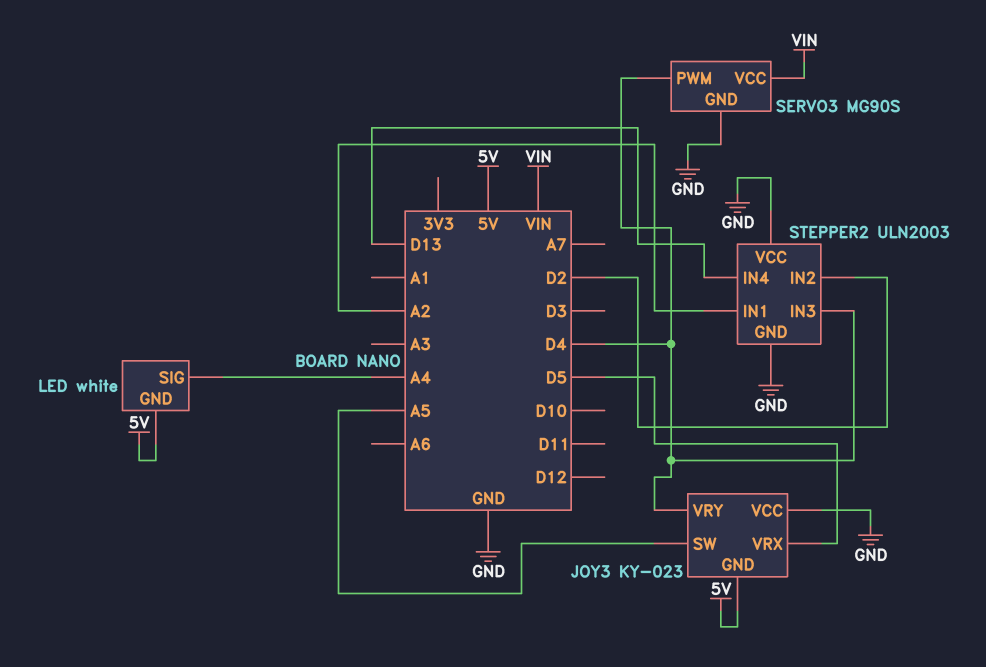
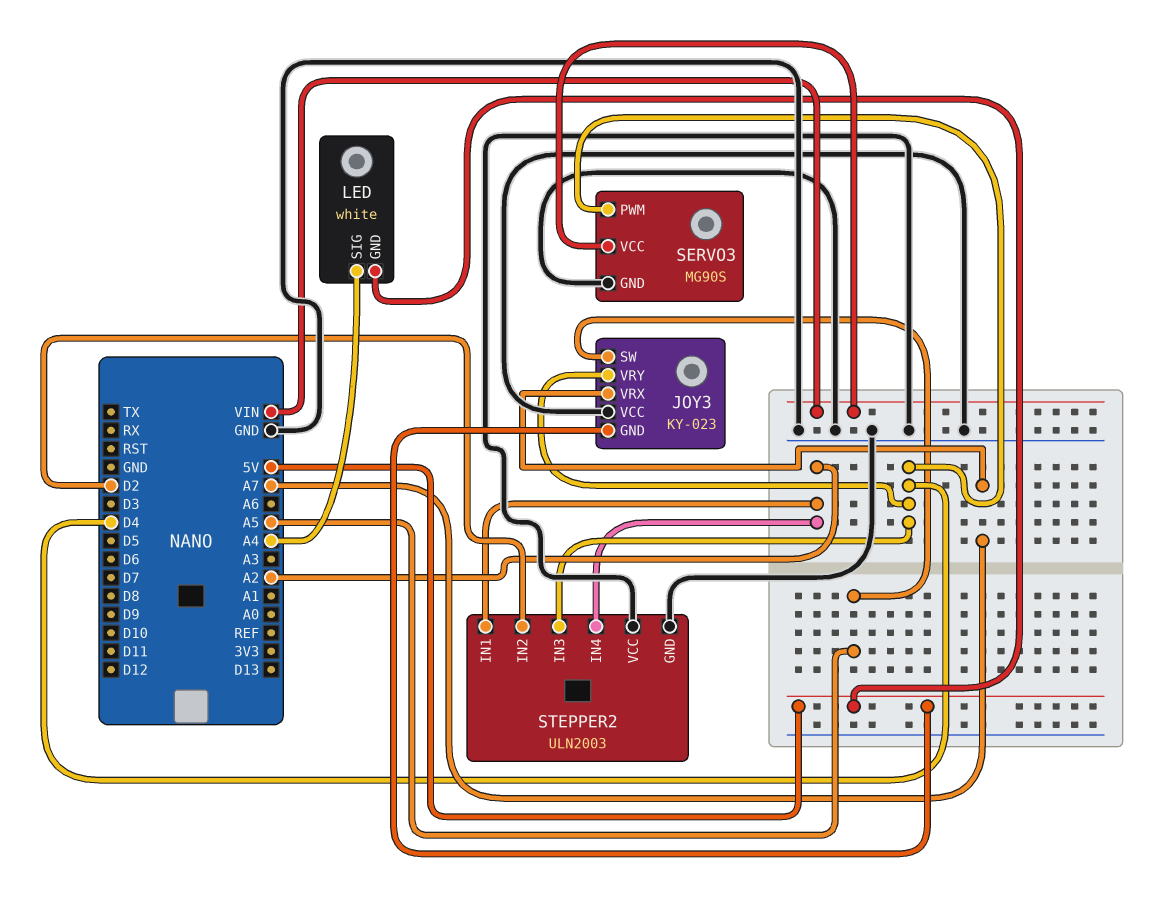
JOY3 pin VRX: D5 -> A7
STEPPER2 pin IN4: D13 -> A2

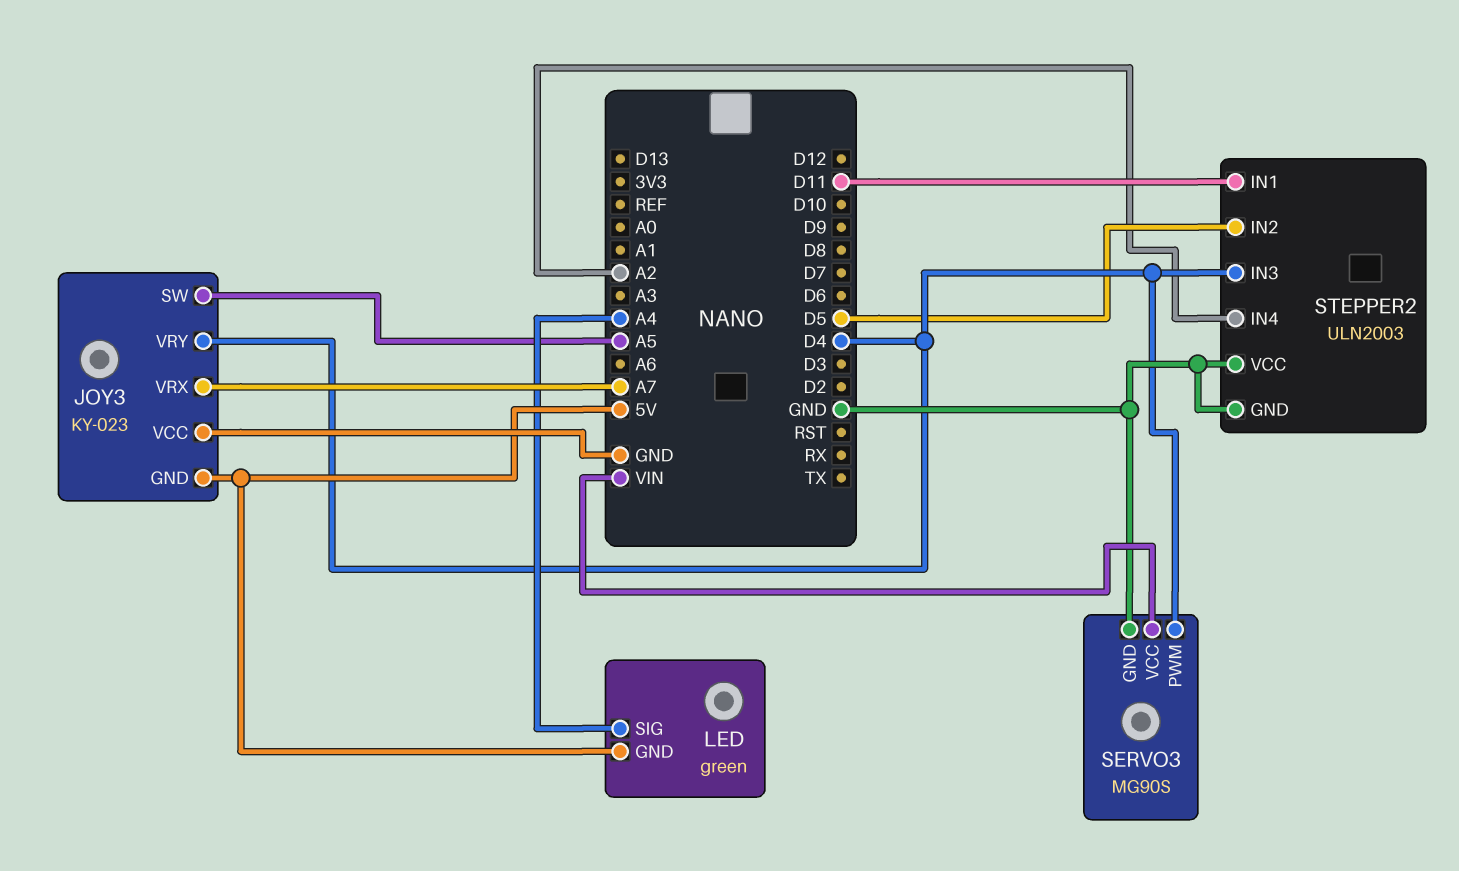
LED: white -> green
STEPPER2 pin IN1: A2 -> D11
STEPPER2 pin IN2: D2 -> D5

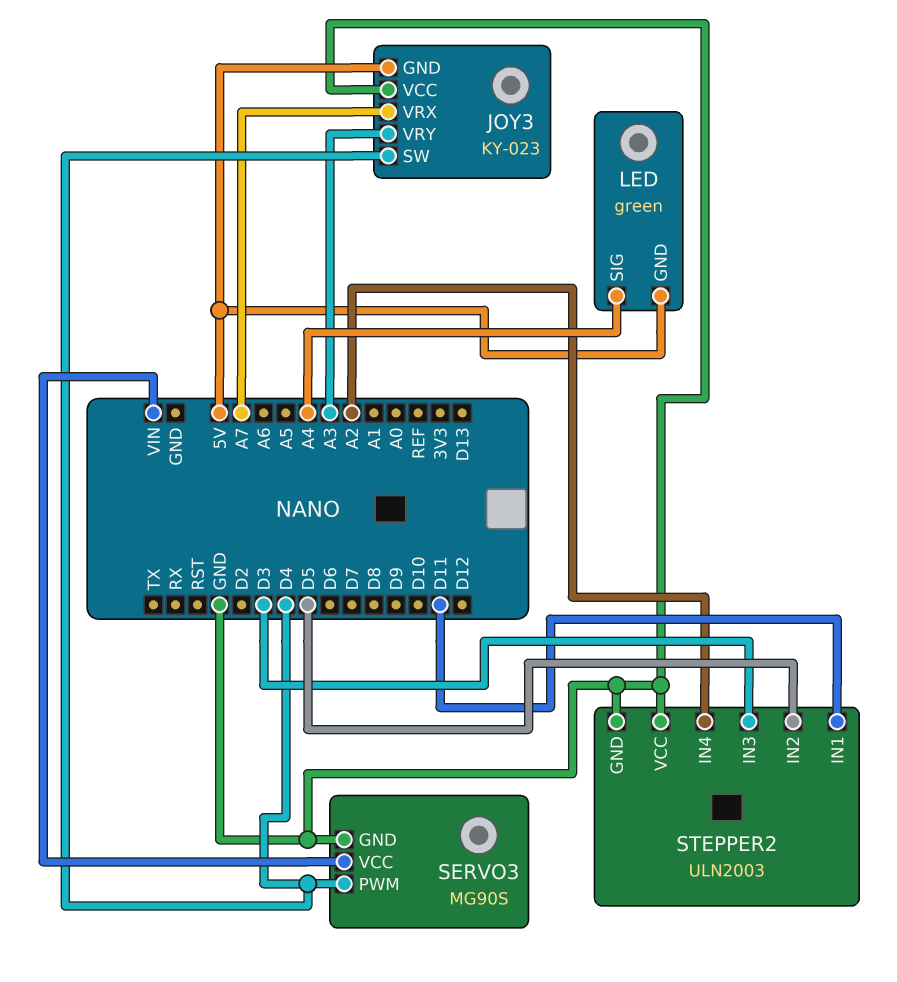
JOY3 pin SW: A5 -> D4
JOY3 pin VRY: D4 -> A3
STEPPER2 pin IN3: D4 -> D3

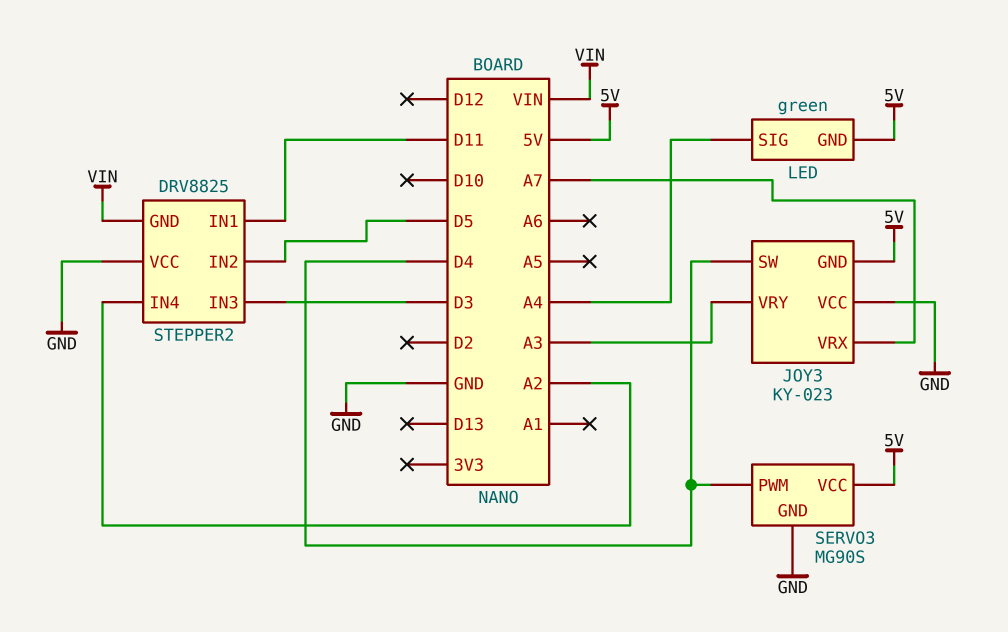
SERVO3 pin VCC: VIN -> 5V
STEPPER2: ULN2003 -> DRV8825
STEPPER2 pin GND: GND -> VIN

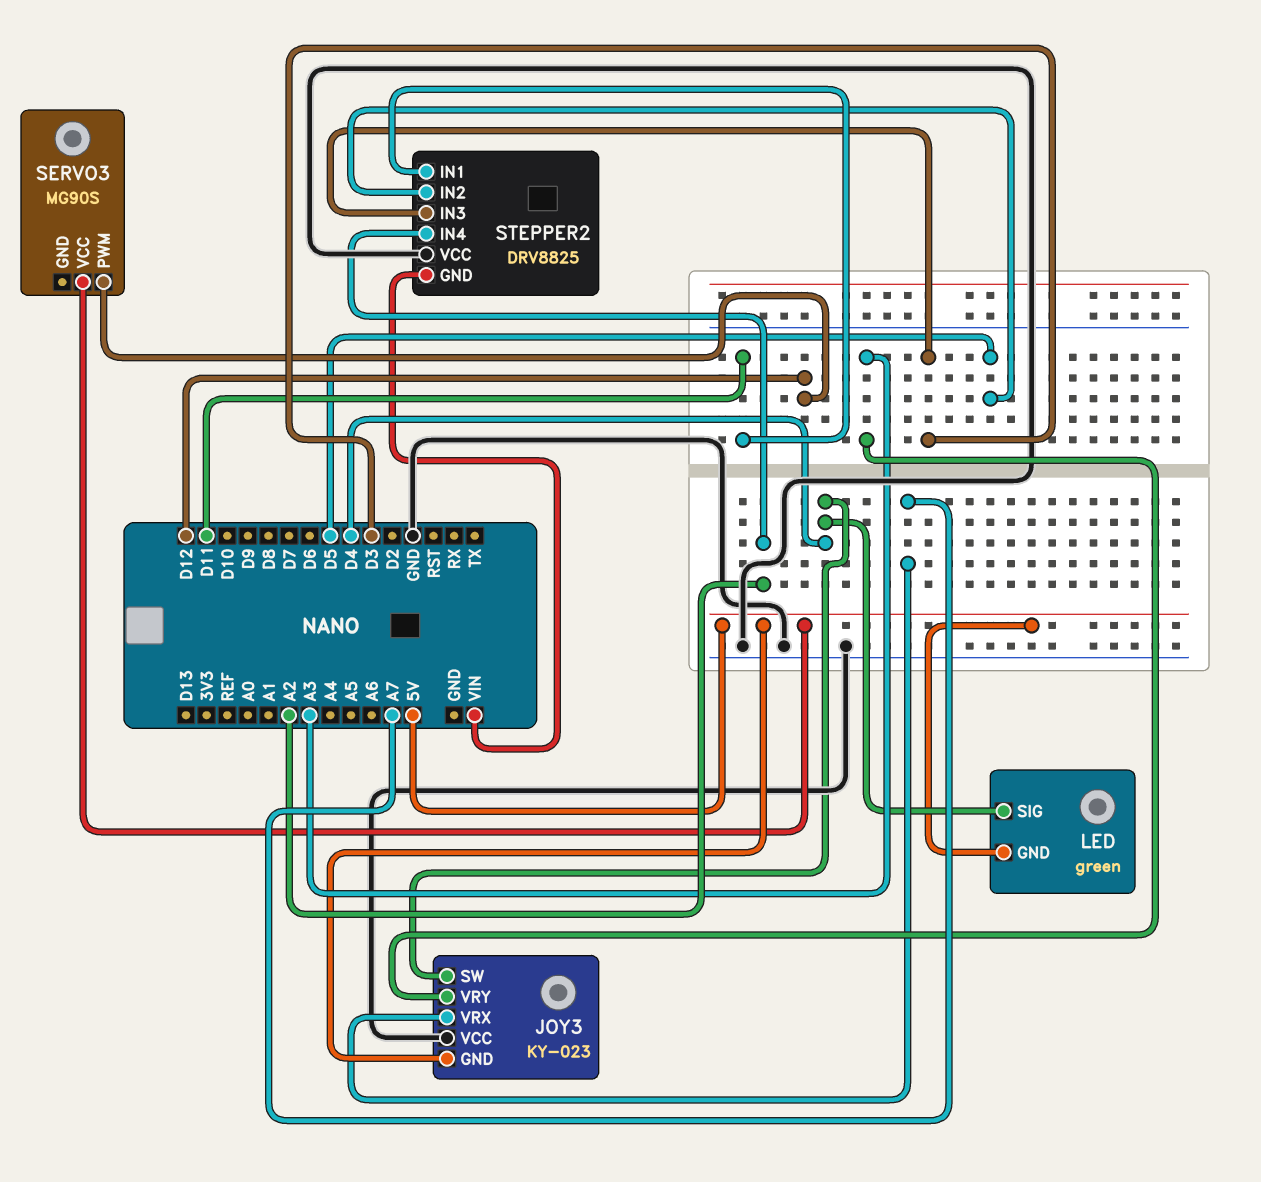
LED pin SIG: A4 -> D4
SERVO3 pin GND: GND -> none
SERVO3 pin PWM: D4 -> D12

